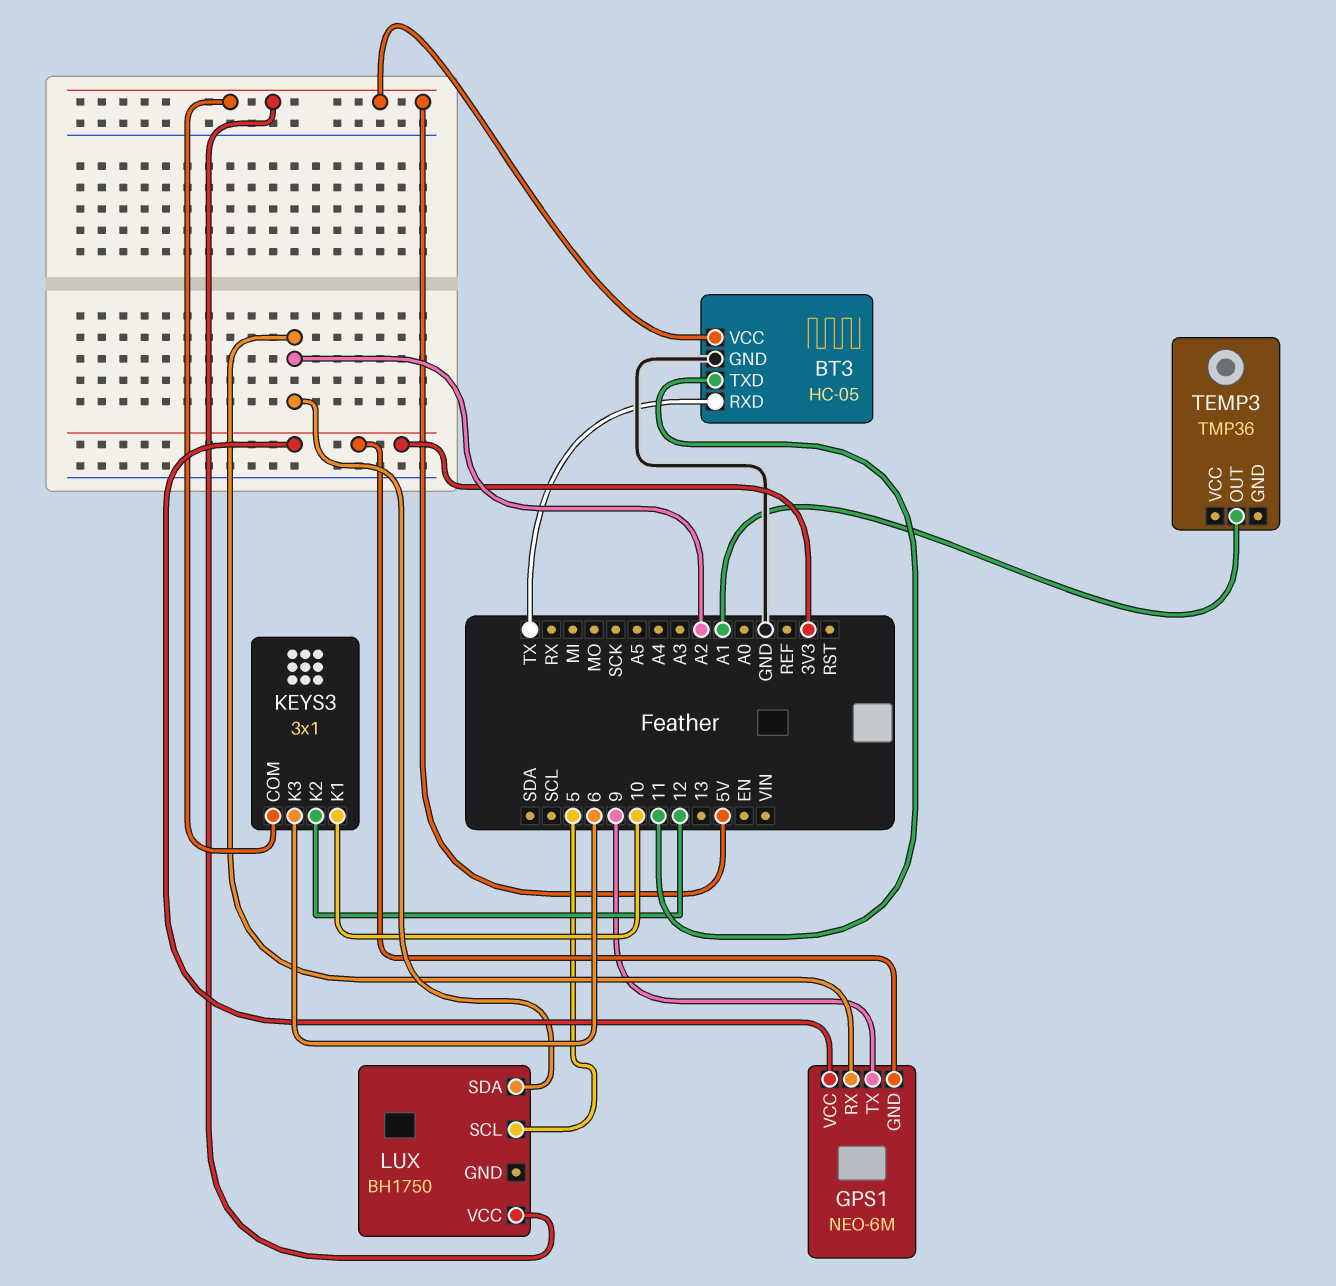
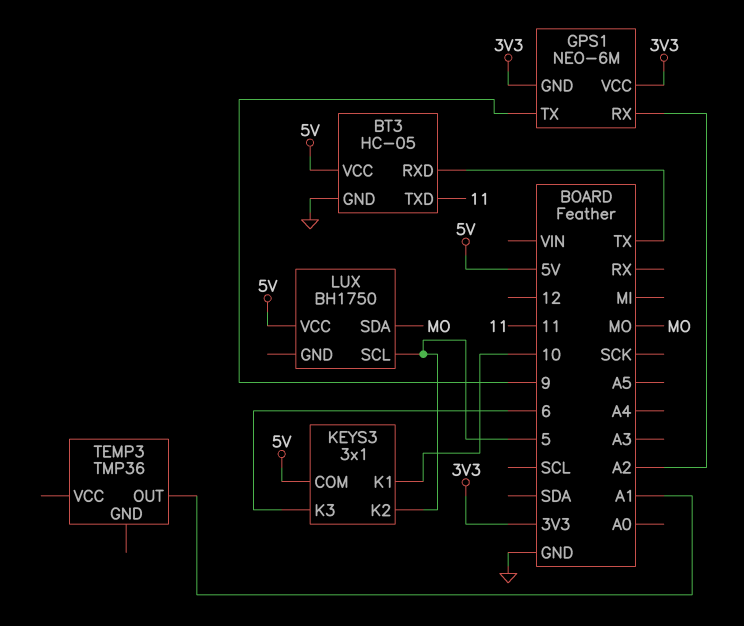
KEYS3 pin K2: 12 -> 5
LUX pin SDA: A2 -> MO

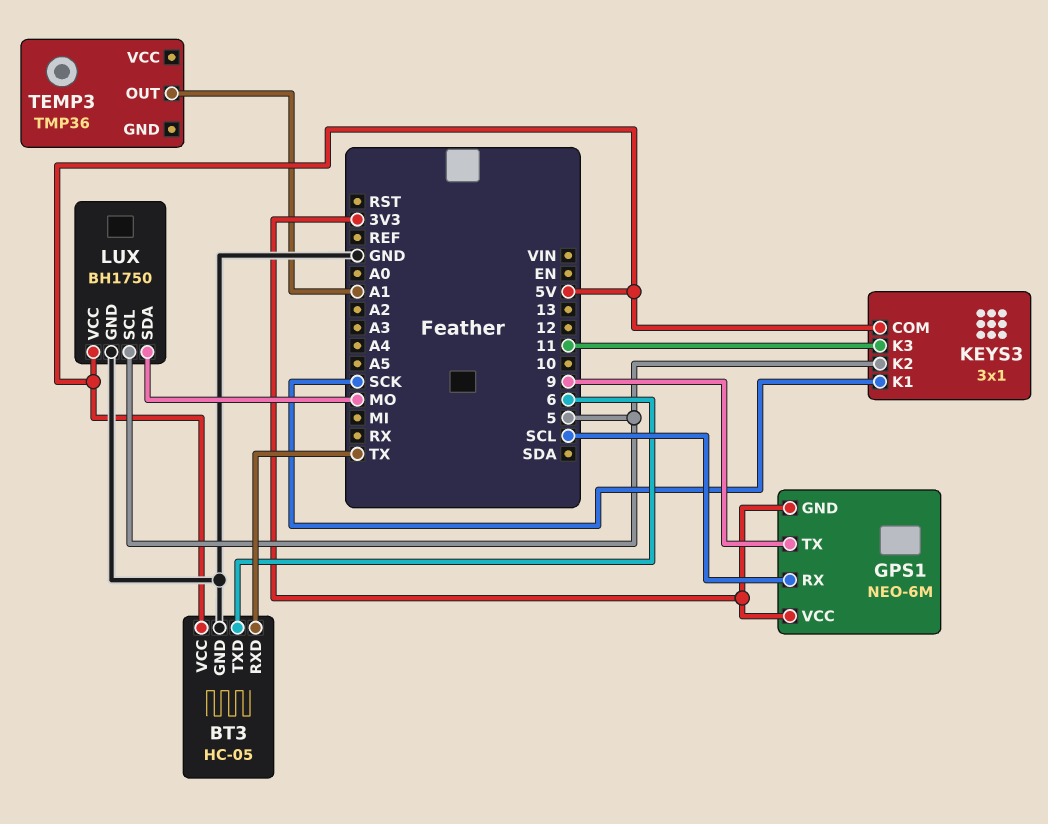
BT3 pin TXD: 11 -> 6
GPS1 pin RX: A2 -> SCL
KEYS3 pin K1: 10 -> SCK
KEYS3 pin K3: 6 -> 11
LUX pin GND: none -> GND

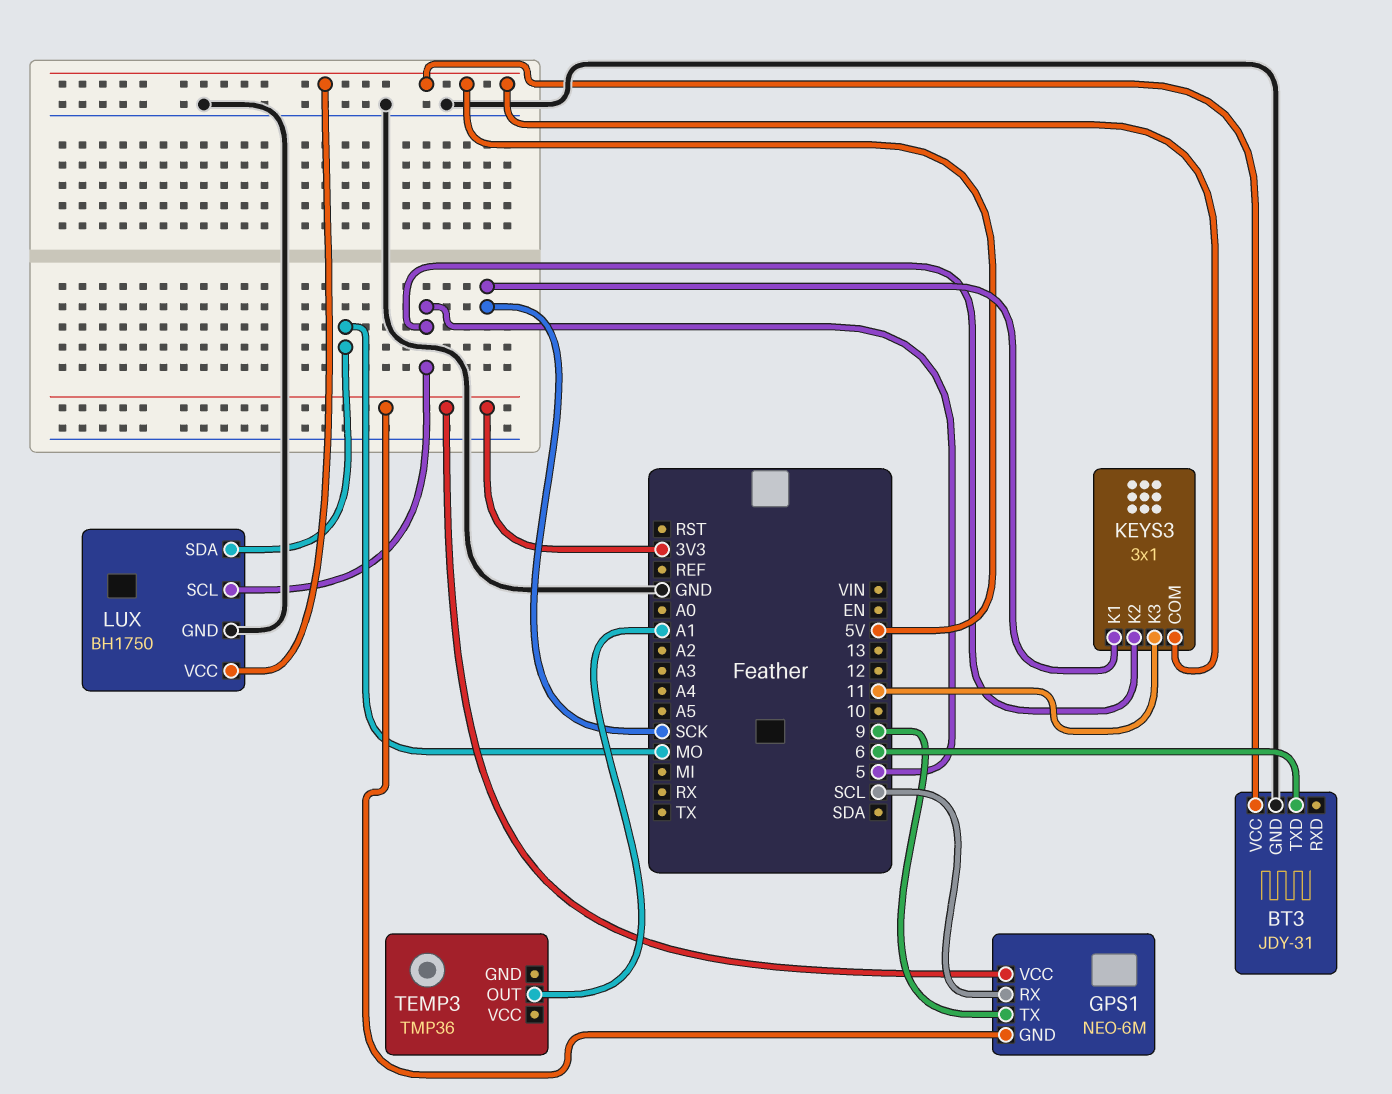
BT3: HC-05 -> JDY-31
BT3 pin RXD: TX -> none

